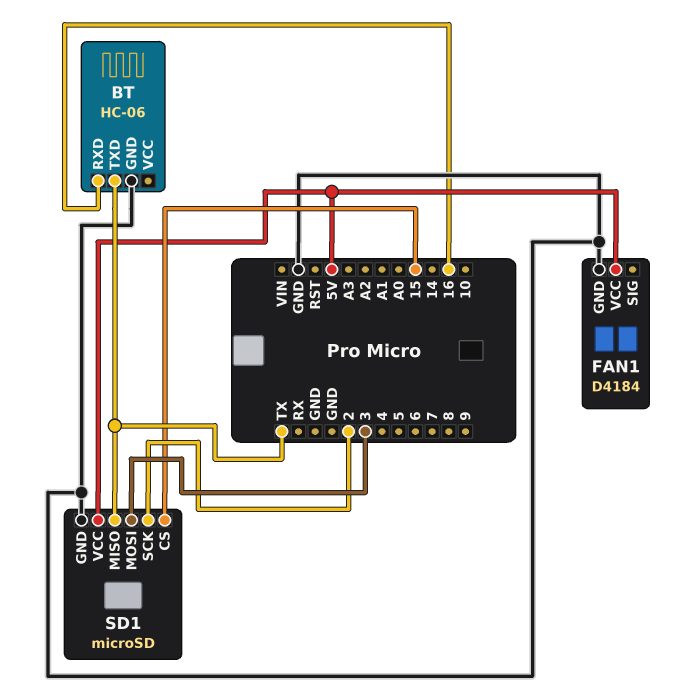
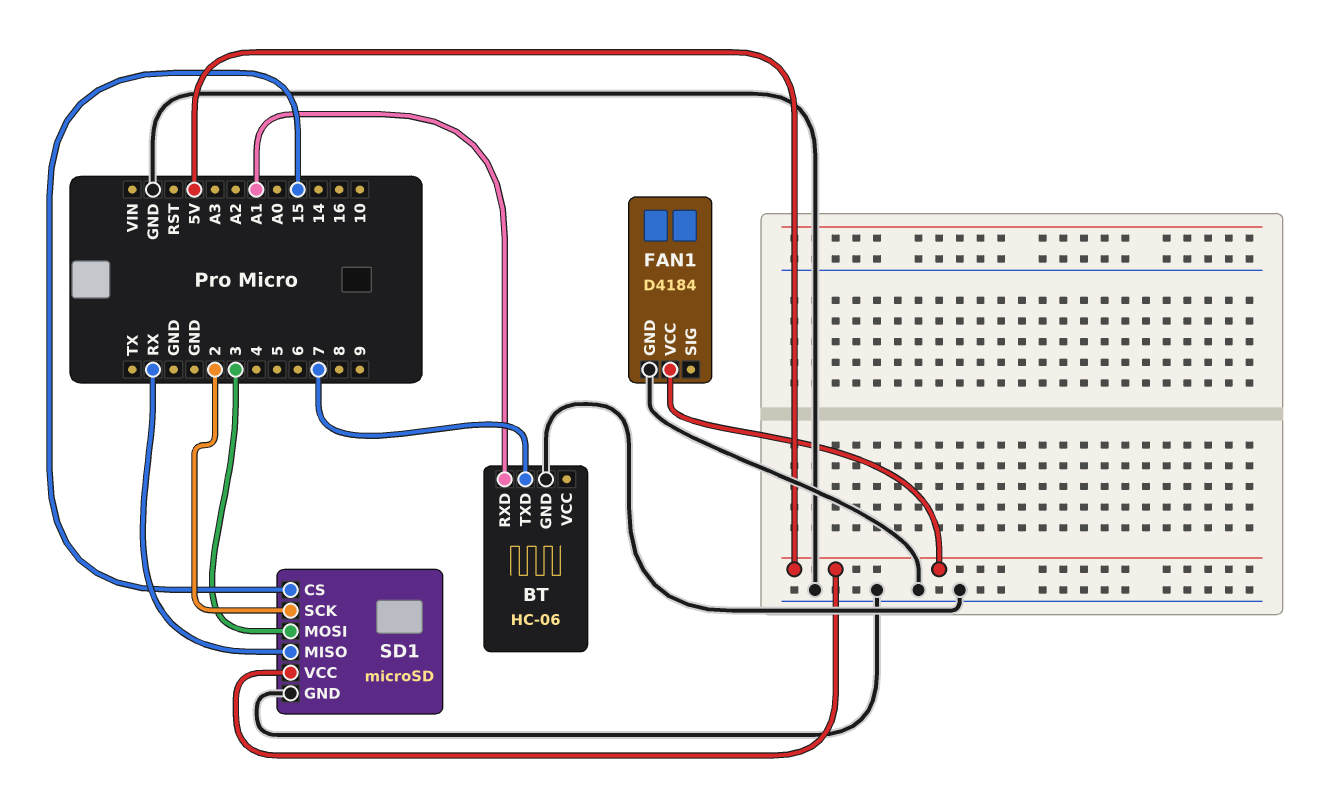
BT pin RXD: 16 -> A1
BT pin TXD: TX -> 7
SD1 pin MISO: TX -> RX

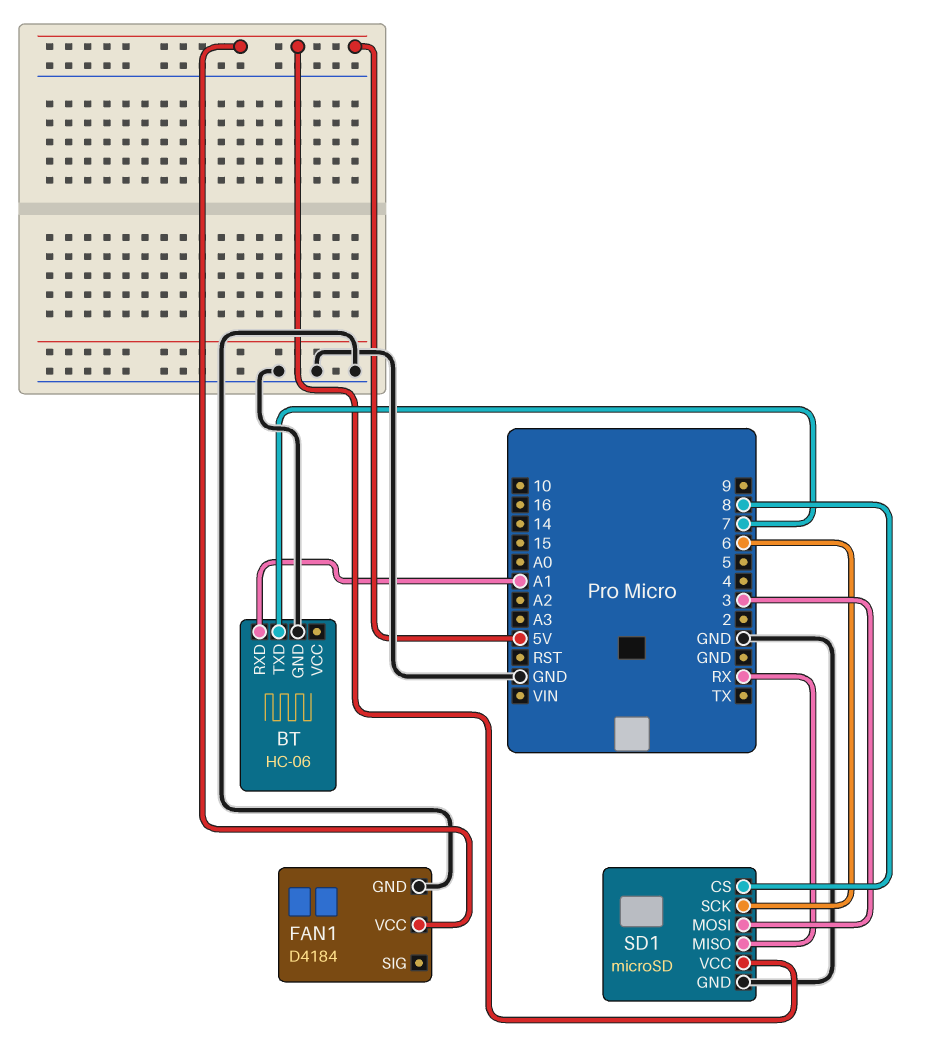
SD1 pin CS: 15 -> 8
SD1 pin SCK: 2 -> 6

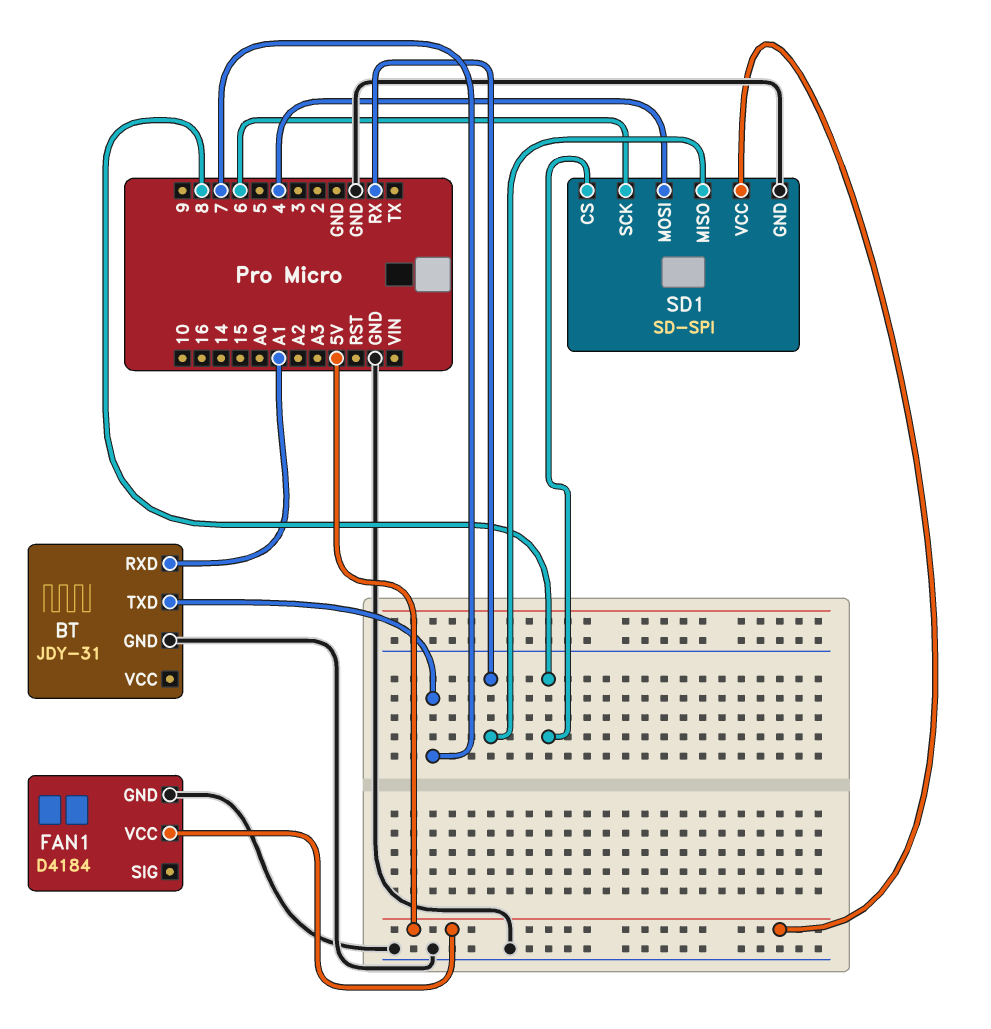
BT: HC-06 -> JDY-31
SD1: microSD -> SD-SPI
SD1 pin MOSI: 3 -> 4

